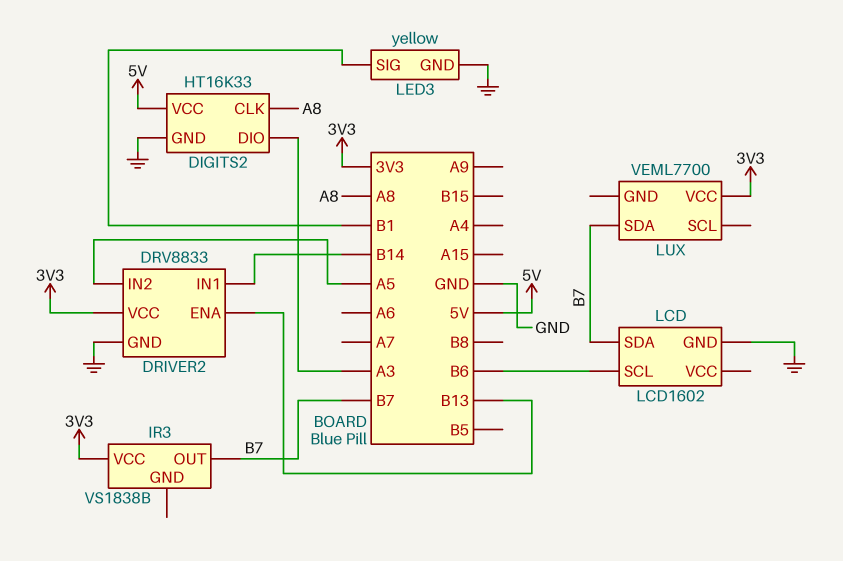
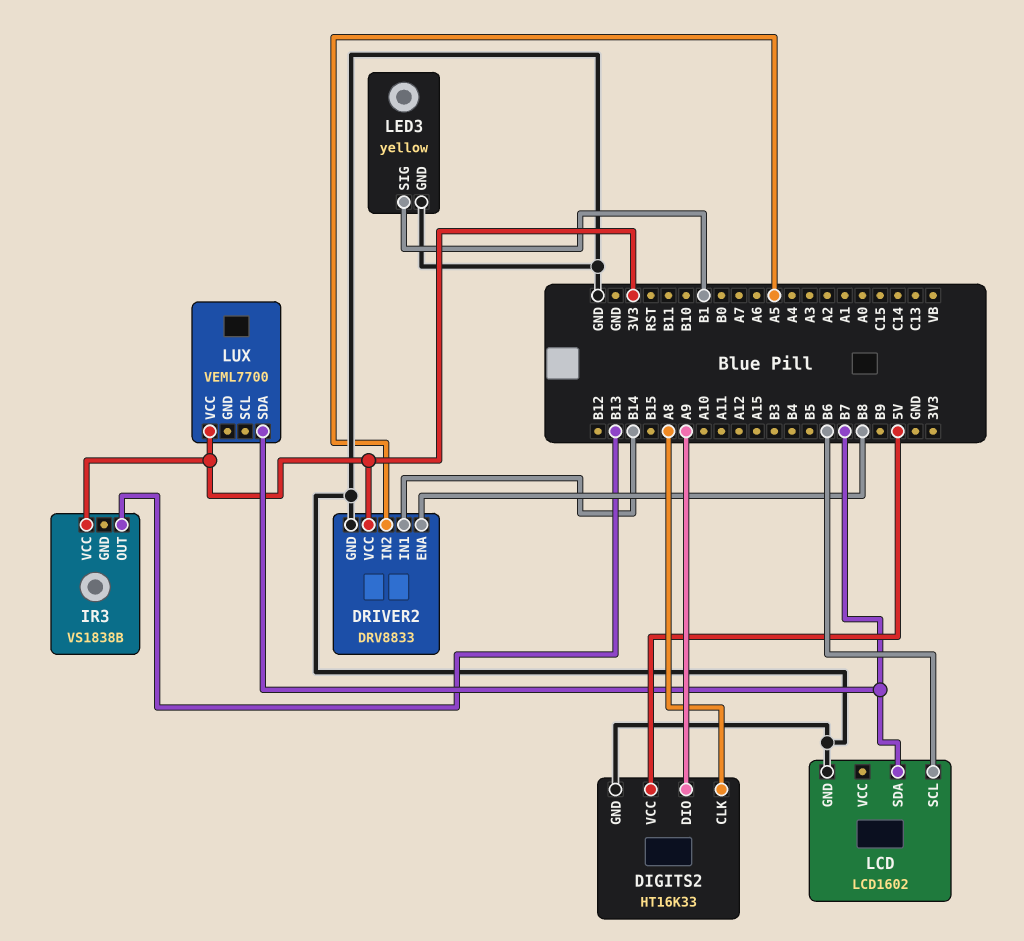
DIGITS2 pin DIO: A3 -> A9
DRIVER2 pin ENA: B13 -> B8
IR3 pin OUT: B7 -> B13

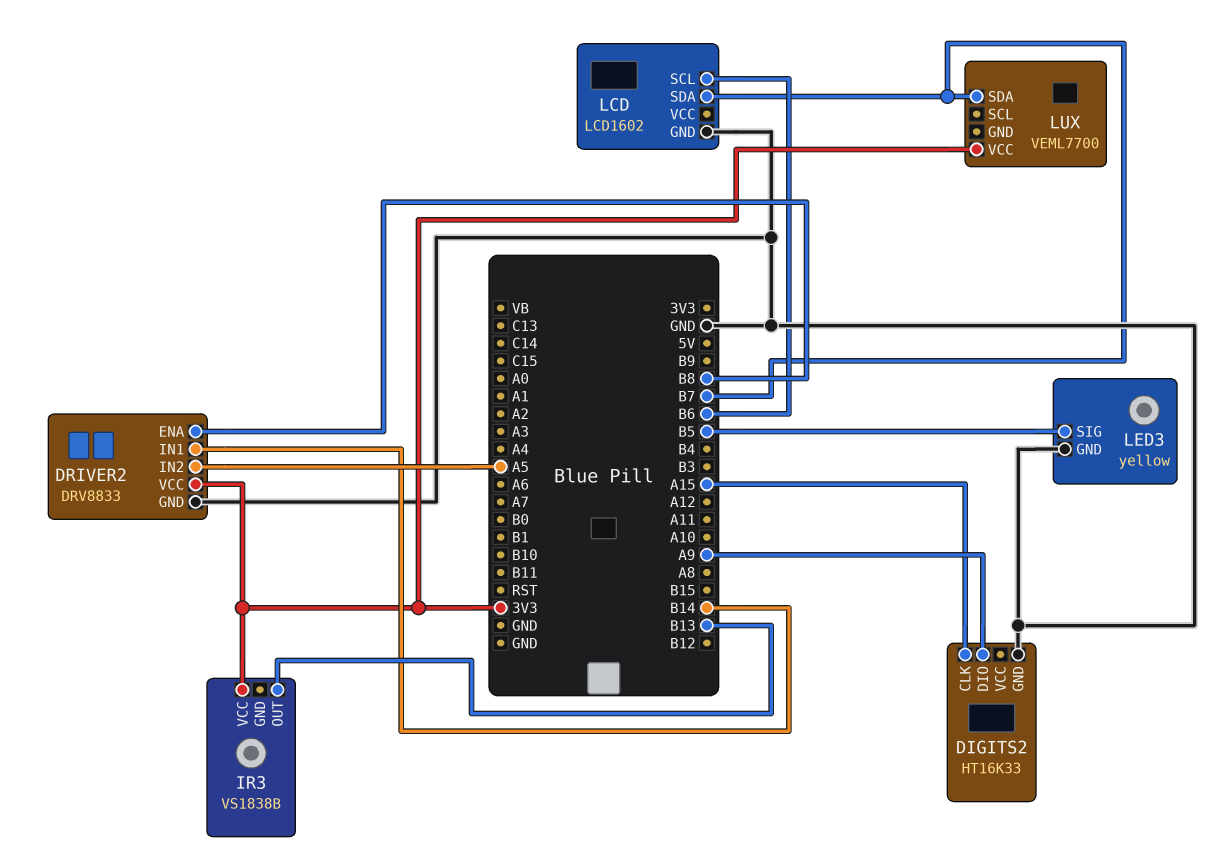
DIGITS2 pin CLK: A8 -> A15
DIGITS2 pin VCC: 5V -> none
LED3 pin SIG: B1 -> B5

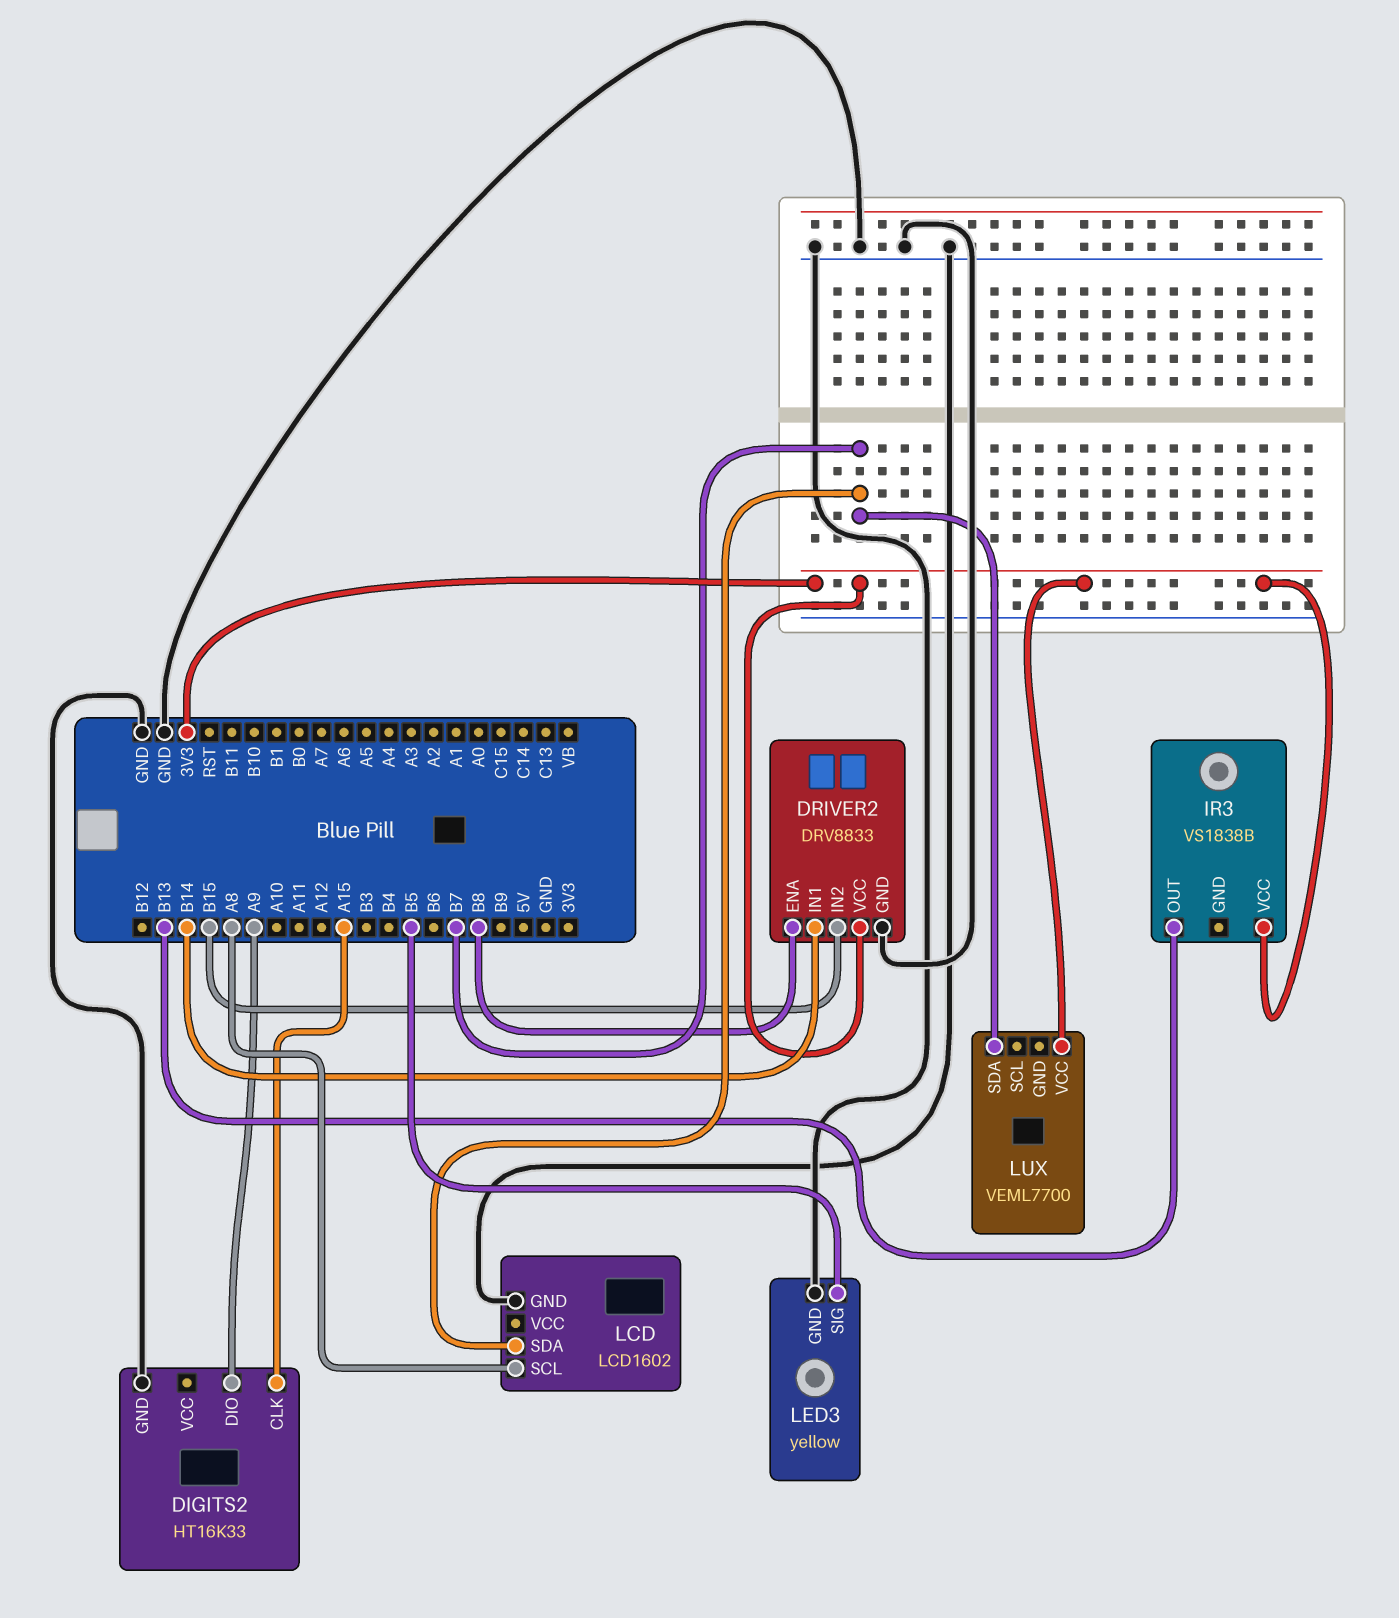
DRIVER2 pin IN2: A5 -> B15
LCD pin SCL: B6 -> A8

